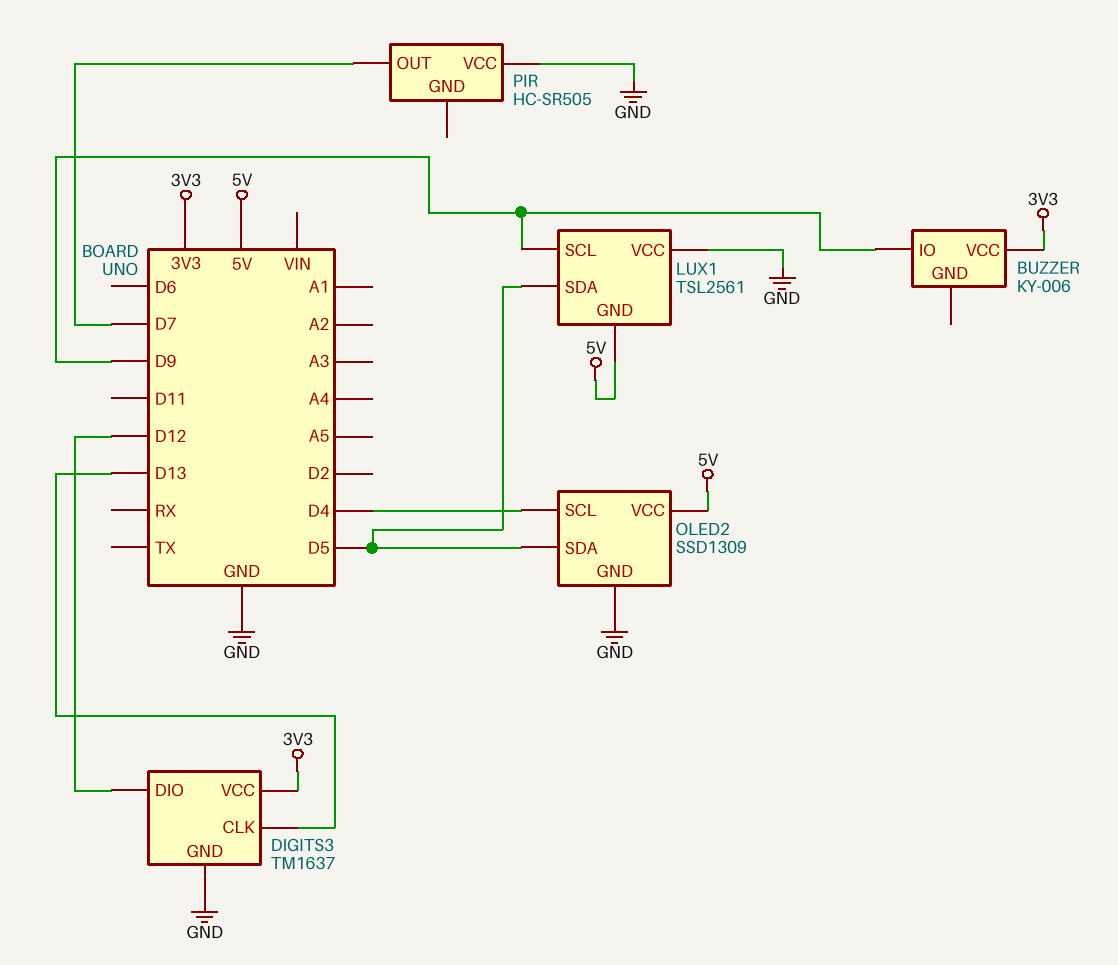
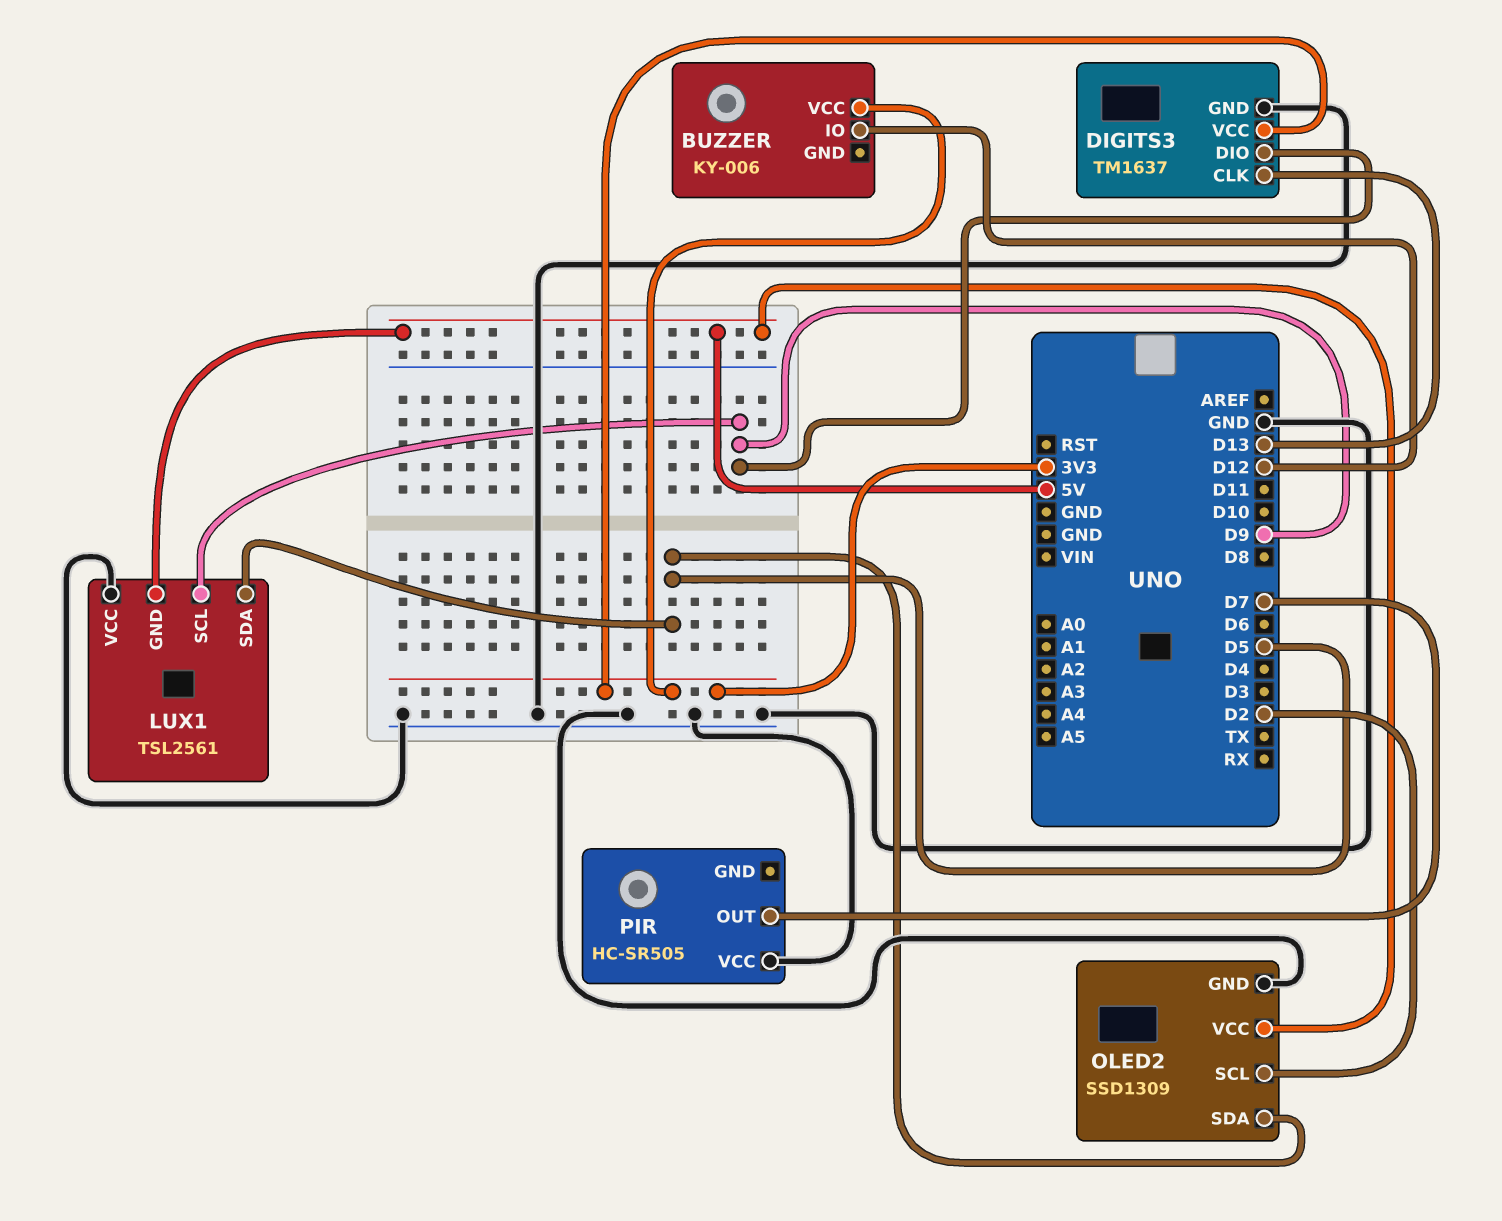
BUZZER pin IO: D9 -> D12
DIGITS3 pin DIO: D12 -> D9
OLED2 pin SCL: D4 -> D2

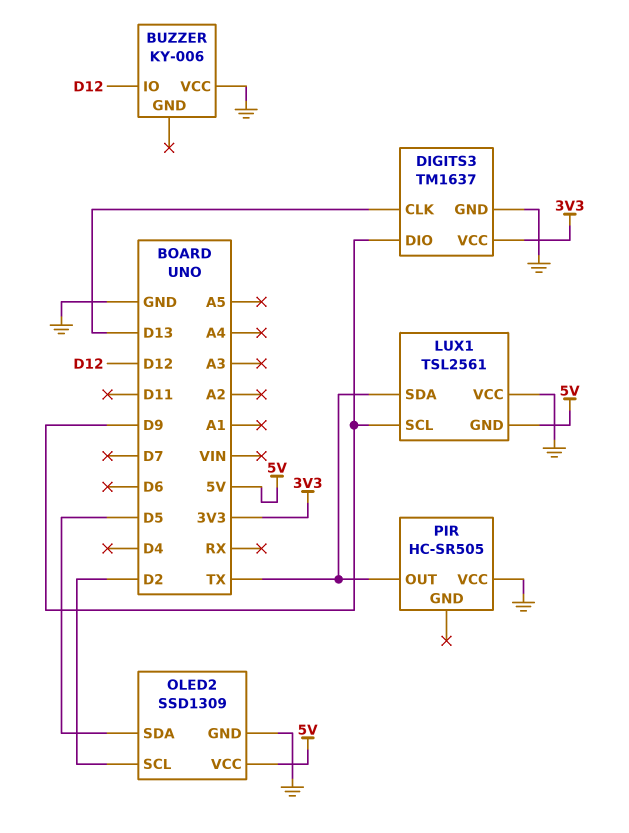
BUZZER pin VCC: 3V3 -> GND
LUX1 pin SDA: D5 -> TX
PIR pin OUT: D7 -> TX

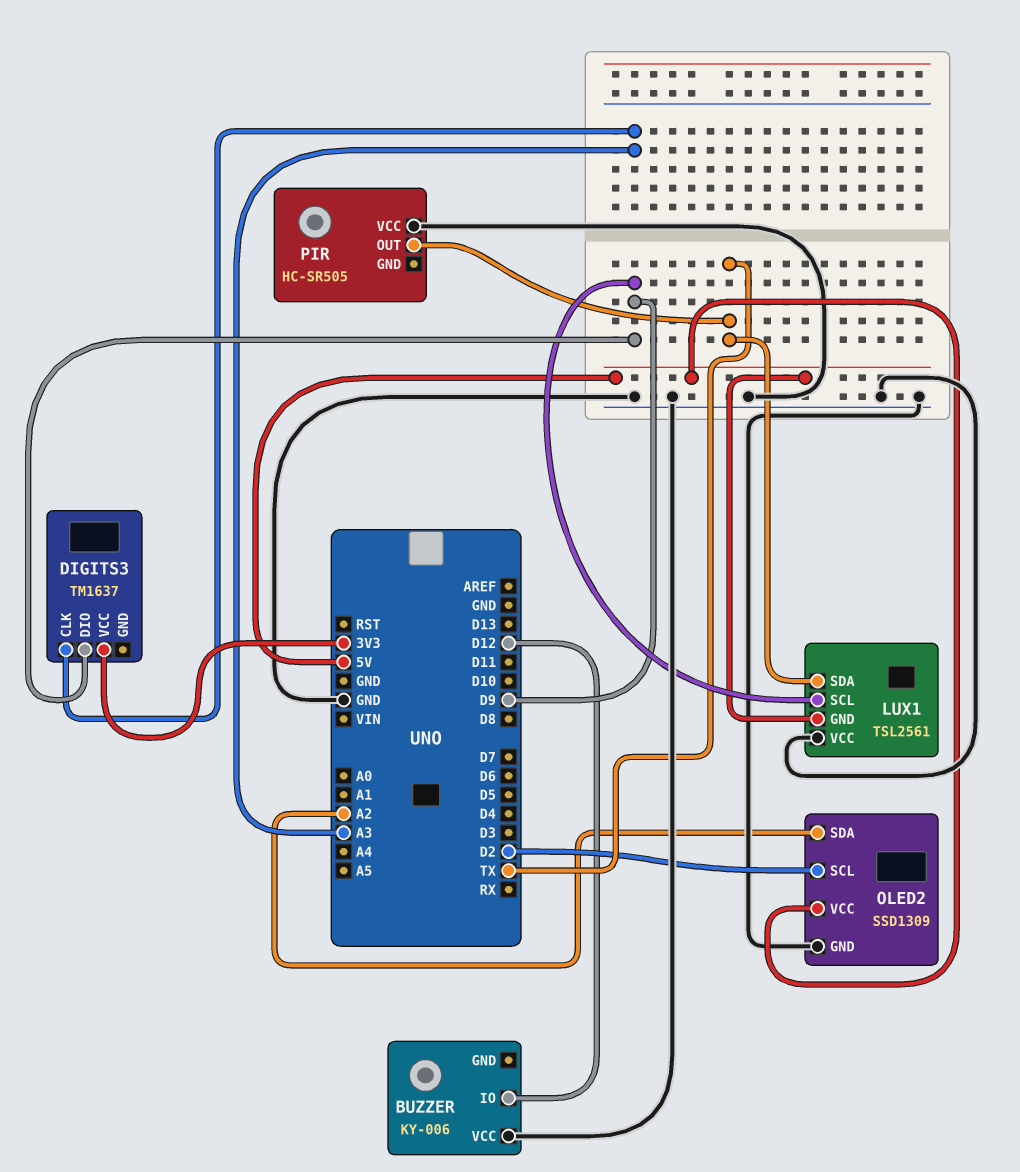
DIGITS3 pin CLK: D13 -> A3
DIGITS3 pin GND: GND -> none
OLED2 pin SDA: D5 -> A2

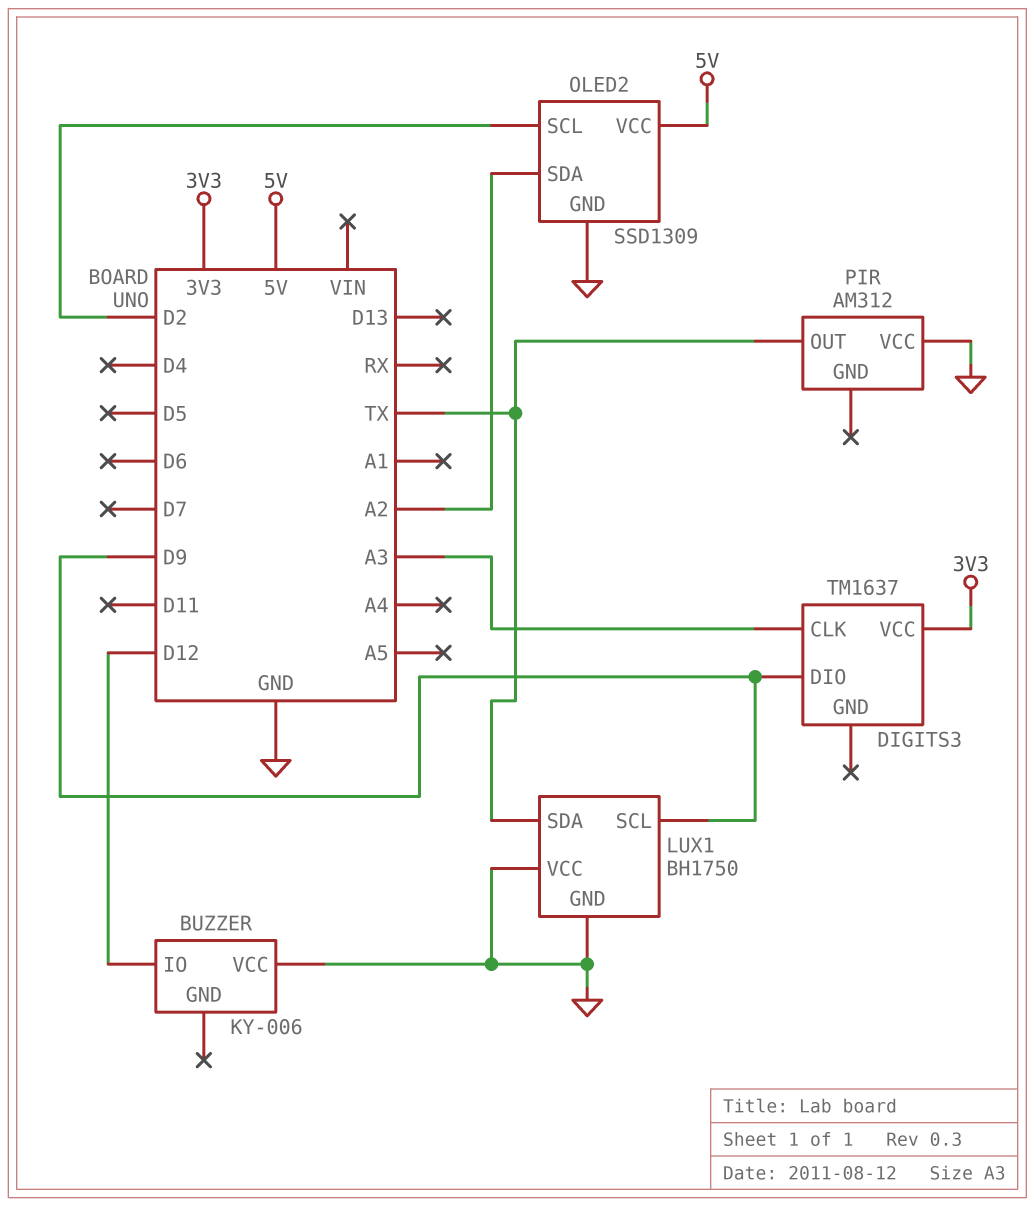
LUX1: TSL2561 -> BH1750
LUX1 pin GND: 5V -> GND
PIR: HC-SR505 -> AM312

